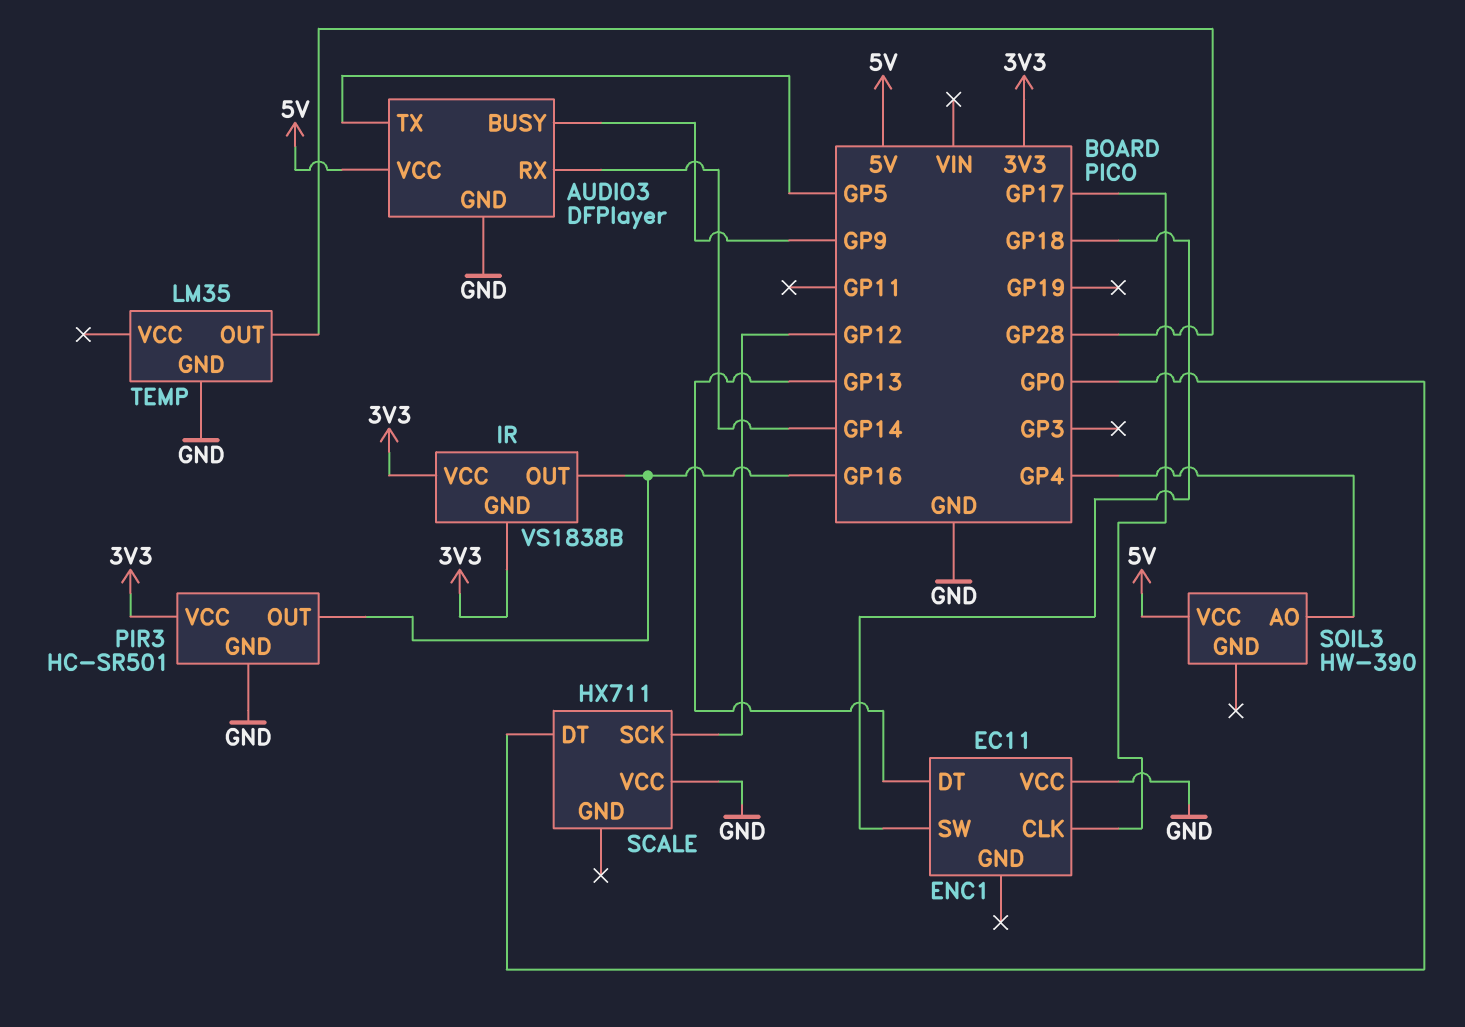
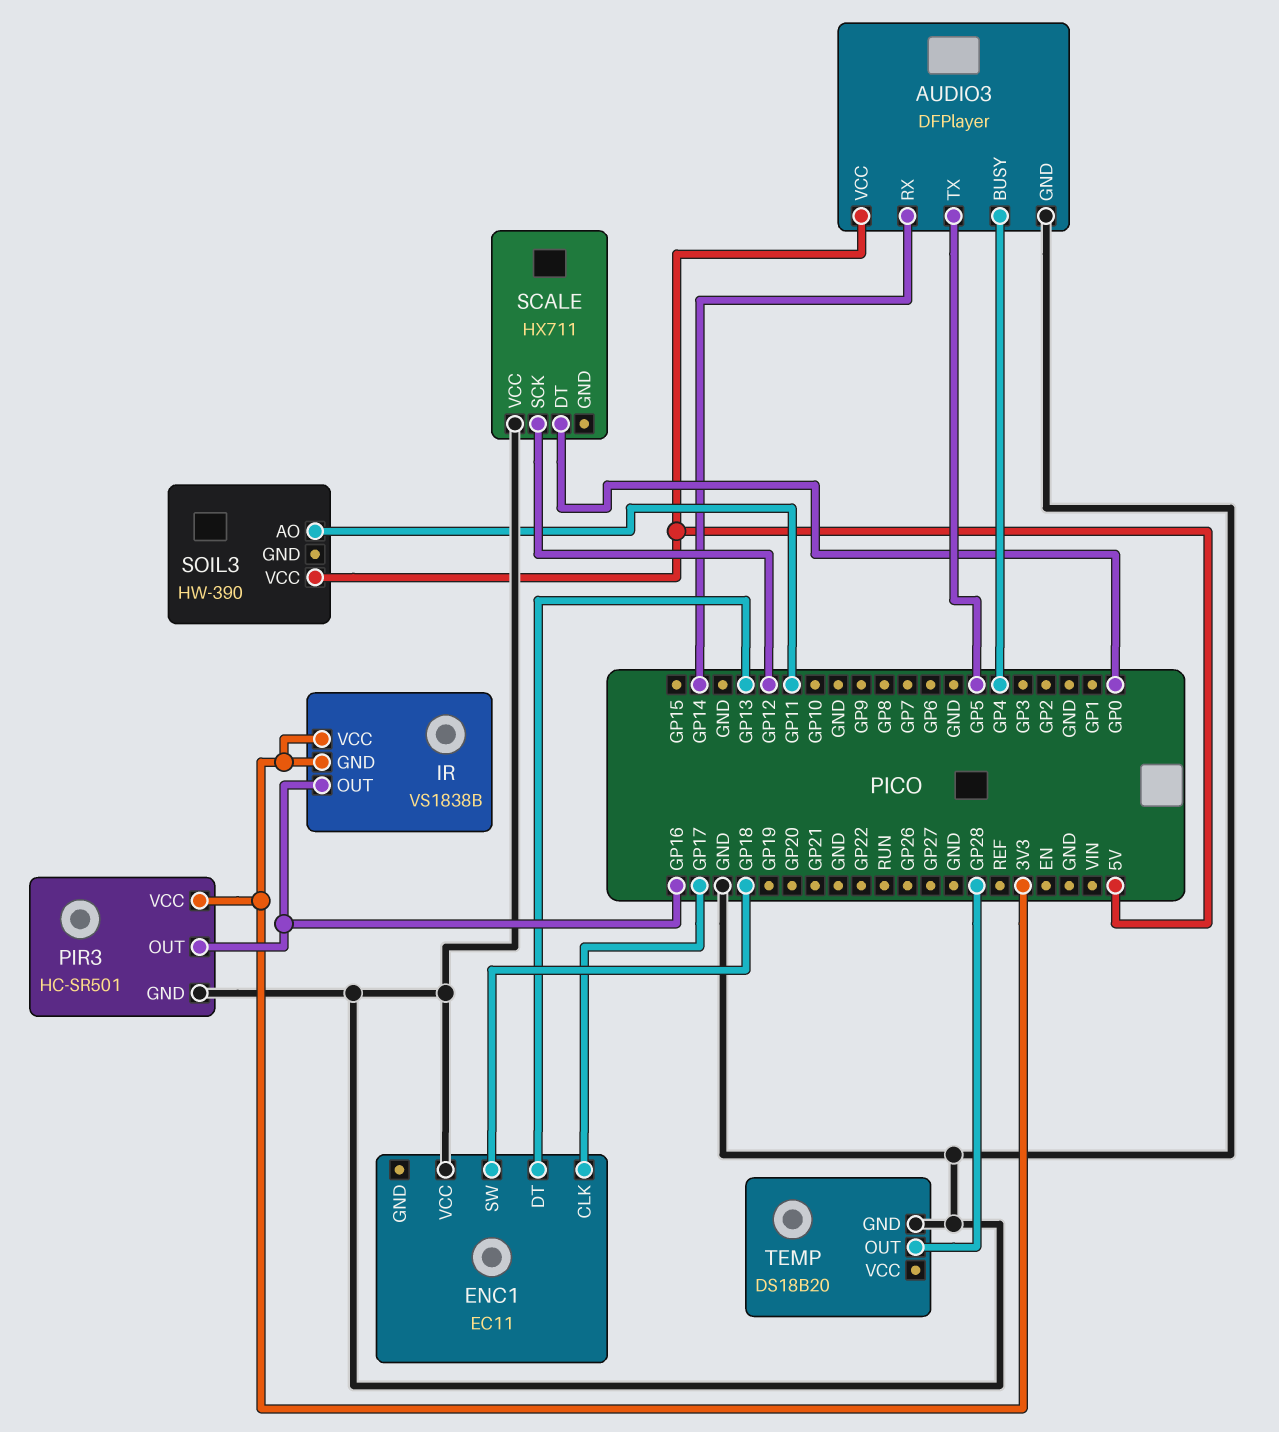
AUDIO3 pin BUSY: GP9 -> GP4
SOIL3 pin AO: GP4 -> GP11
TEMP: LM35 -> DS18B20

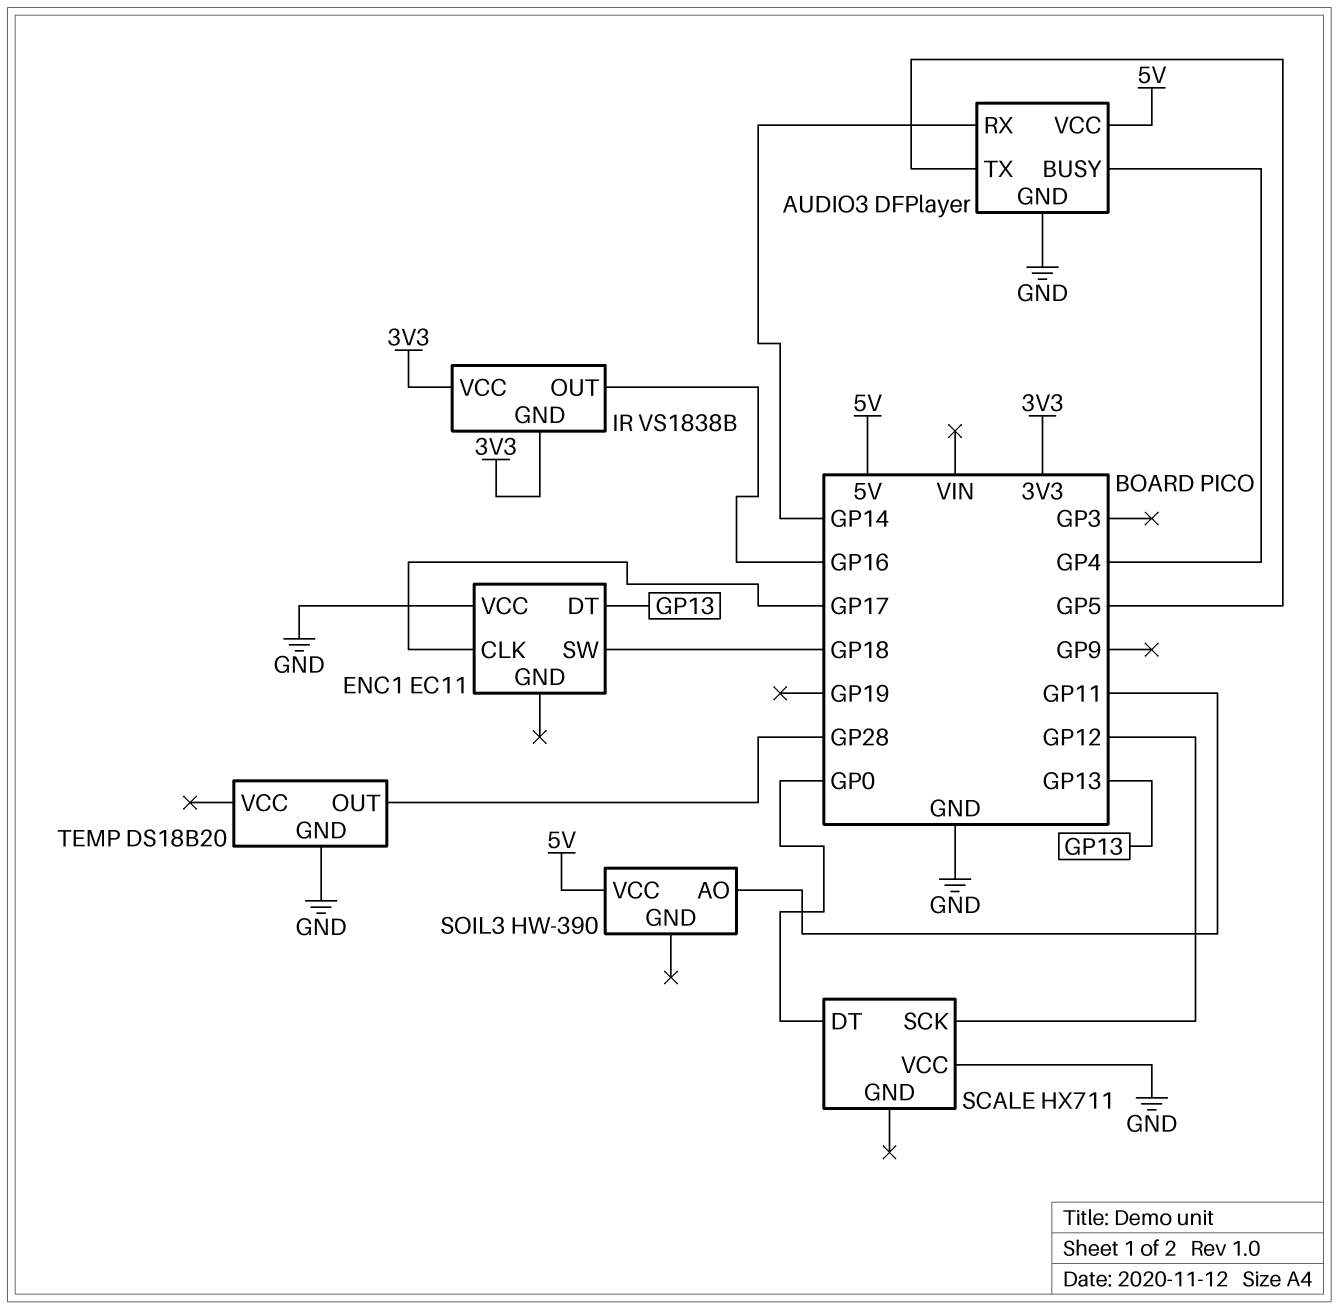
PIR3: HC-SR501 -> none
PIR3 pin GND: GND -> none
PIR3 pin OUT: GP16 -> none
PIR3 pin VCC: 3V3 -> none

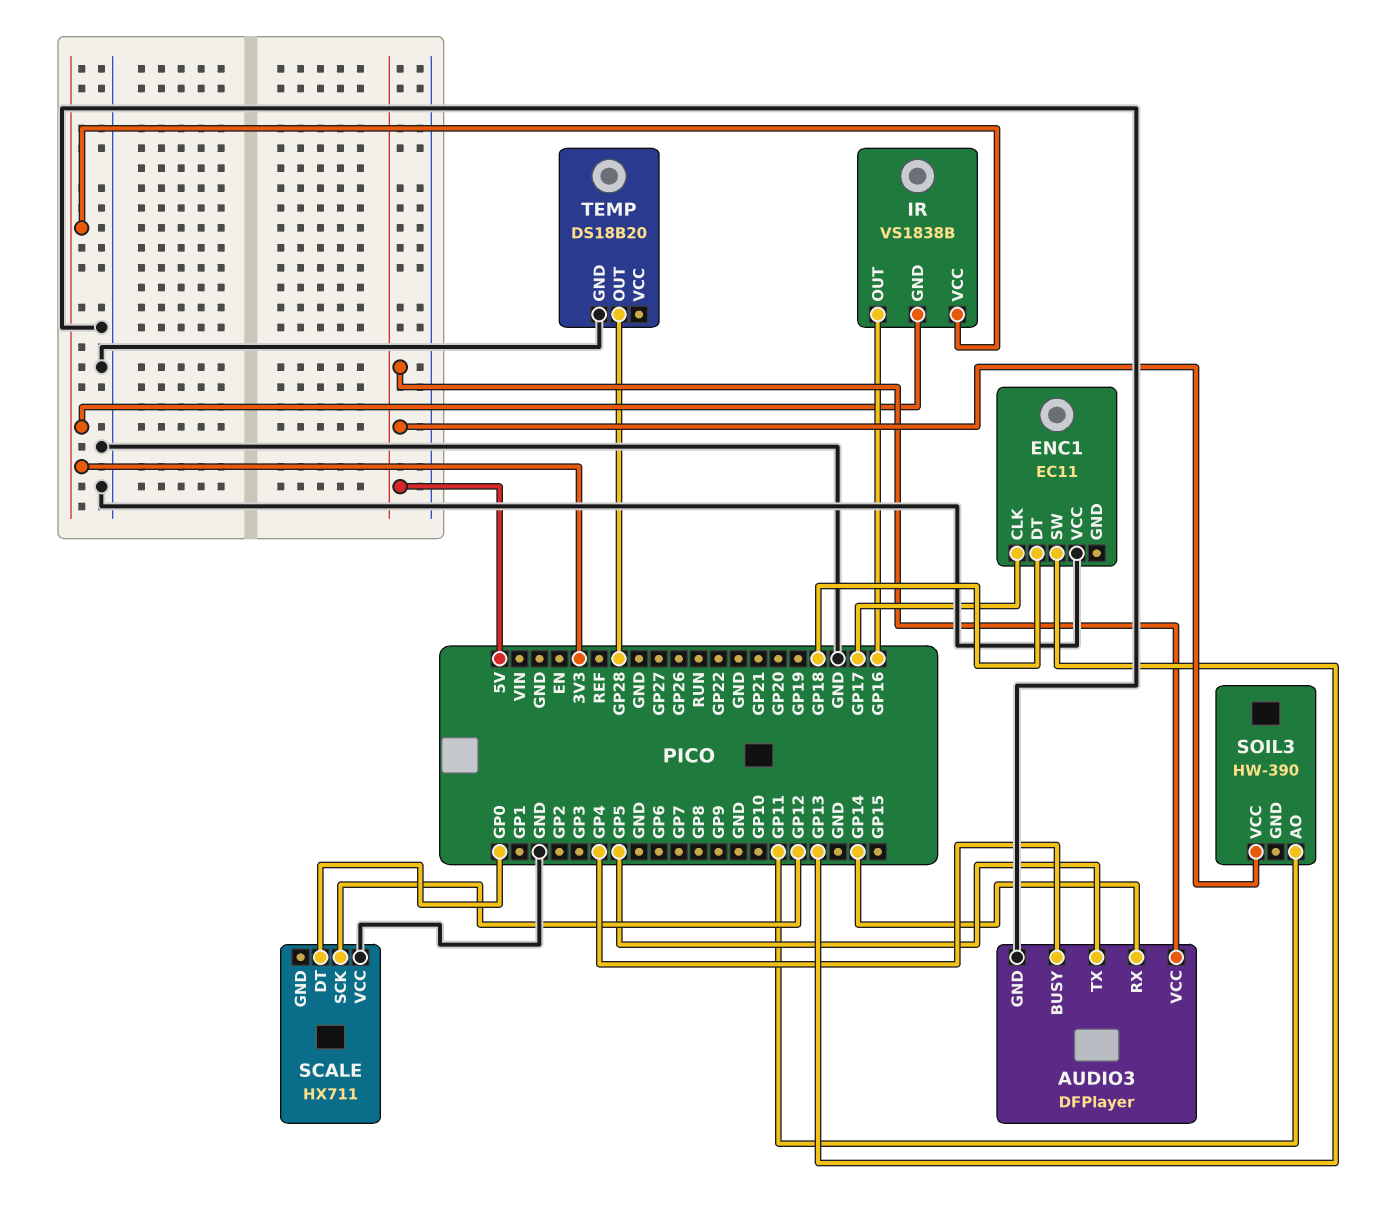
ENC1 pin DT: GP13 -> GP18
ENC1 pin SW: GP18 -> GP13

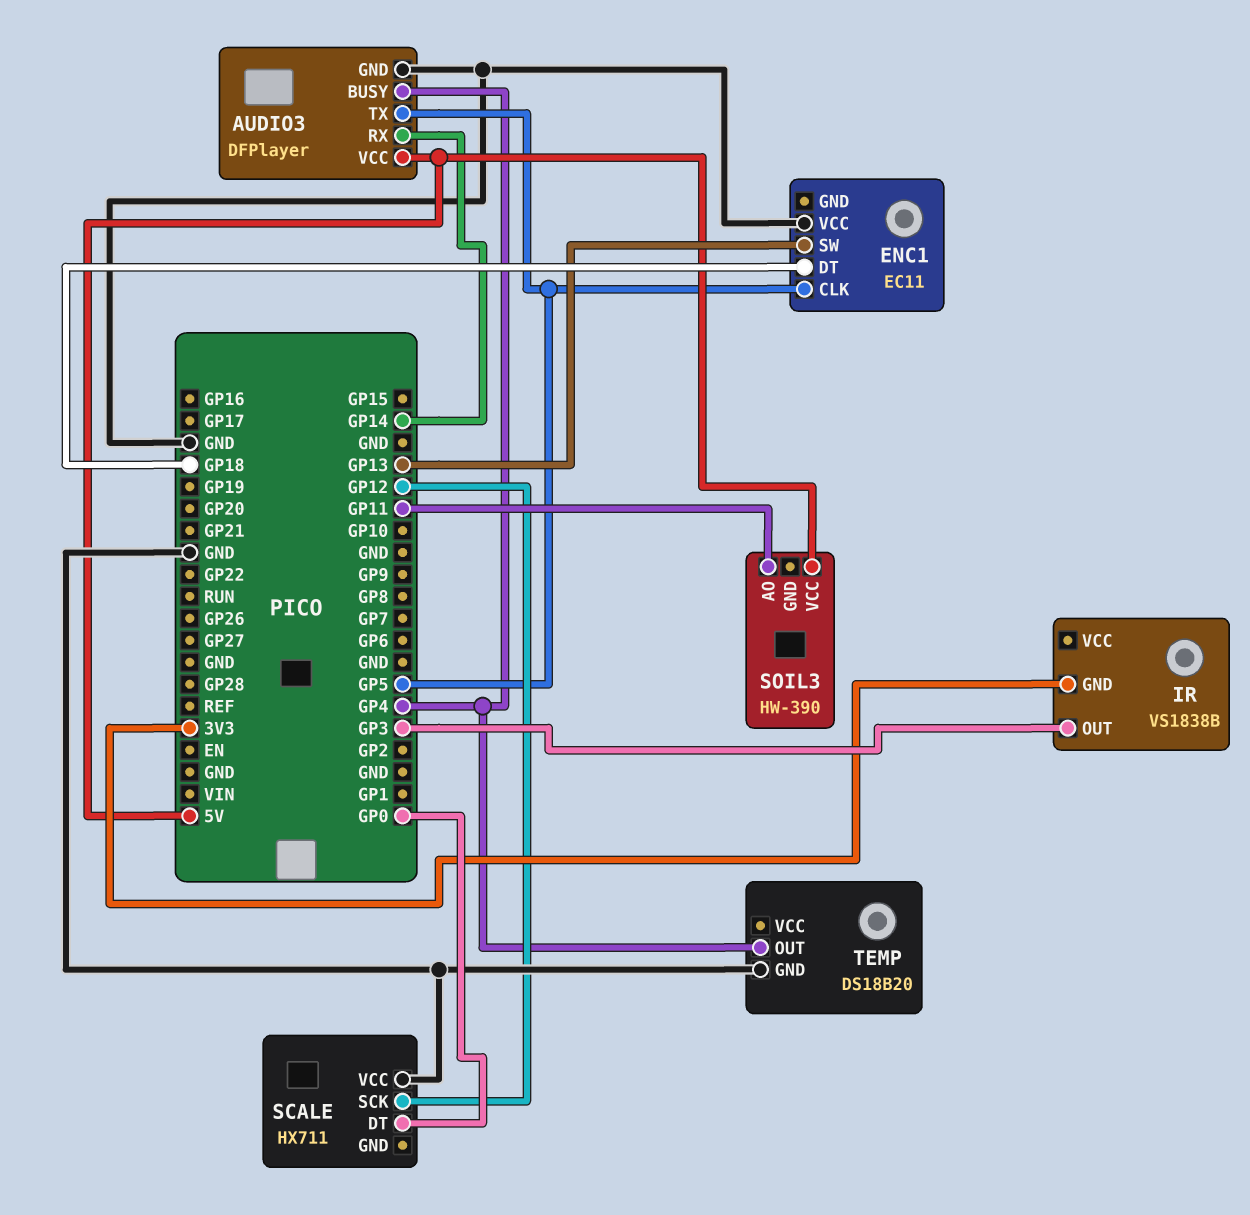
ENC1 pin CLK: GP17 -> GP5
IR pin OUT: GP16 -> GP3
IR pin VCC: 3V3 -> none
TEMP pin OUT: GP28 -> GP4

